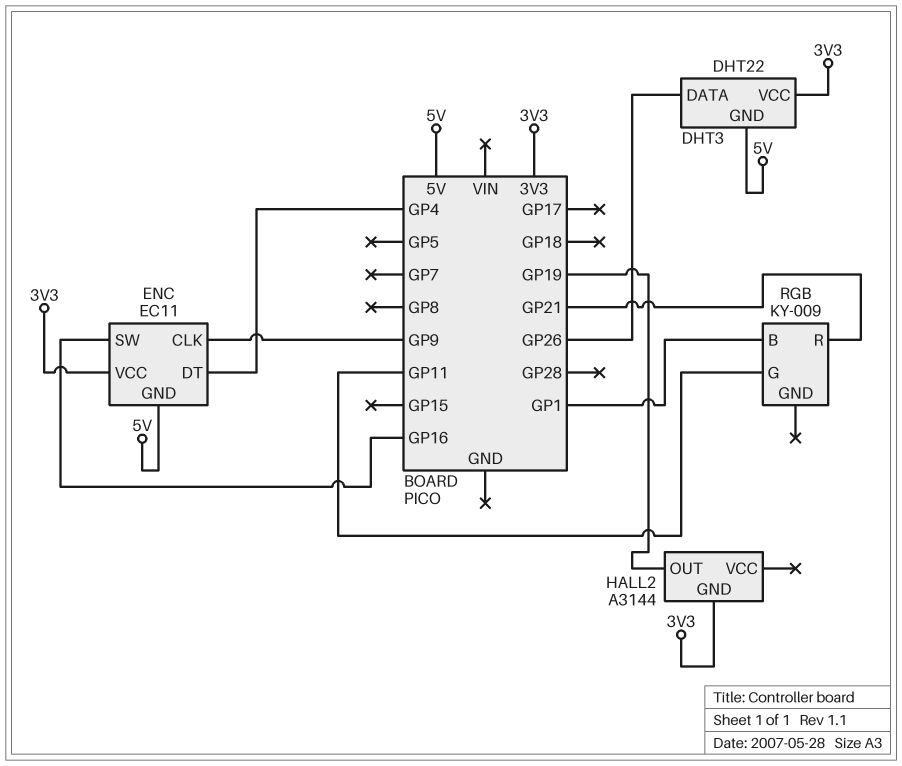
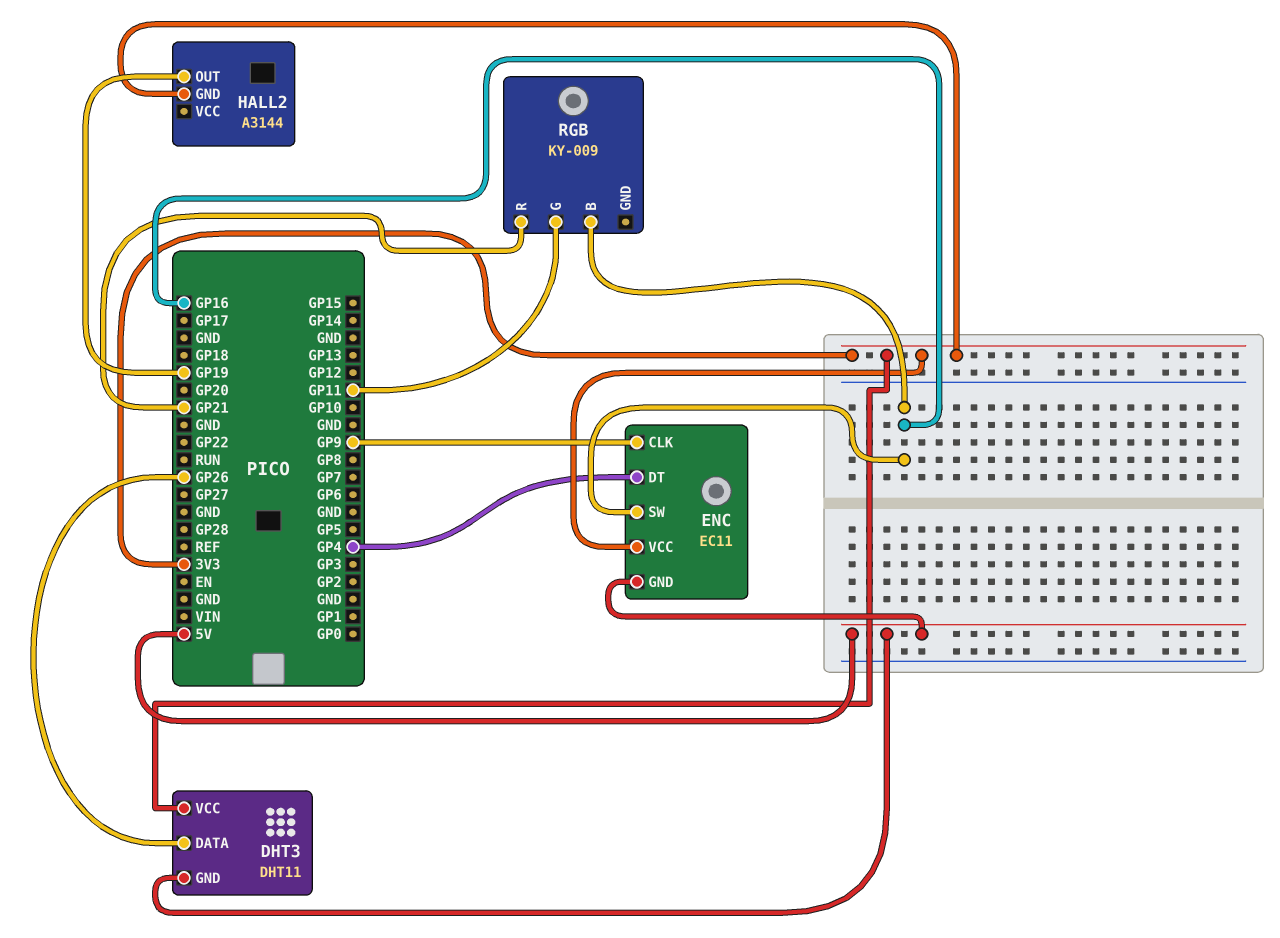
DHT3: DHT22 -> DHT11
RGB pin B: GP1 -> GP16

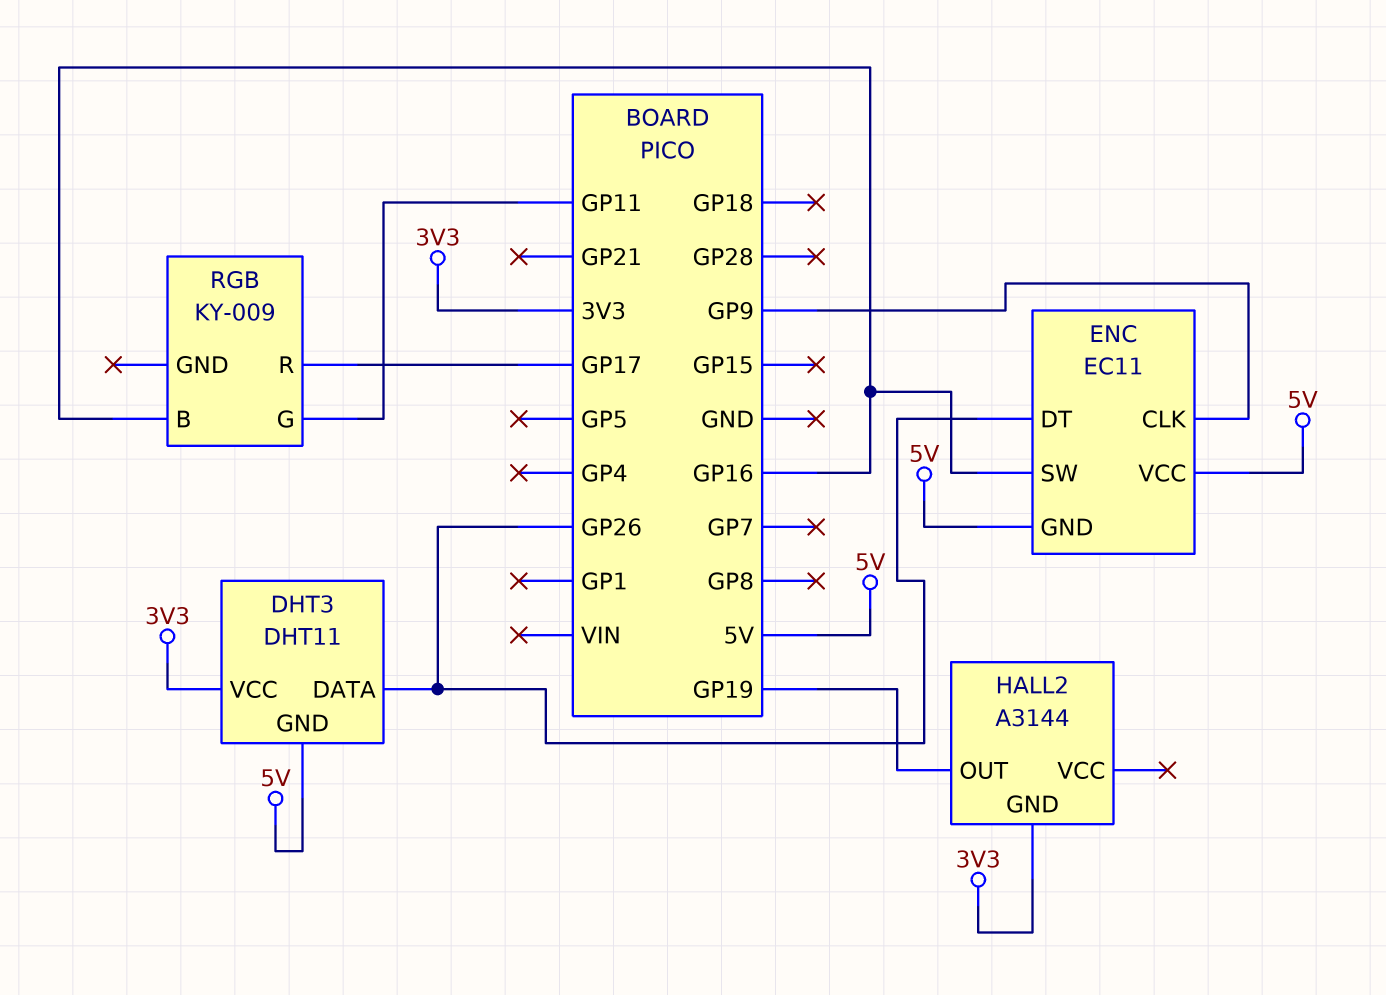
ENC pin DT: GP4 -> GP26
ENC pin VCC: 3V3 -> 5V
RGB pin R: GP21 -> GP17

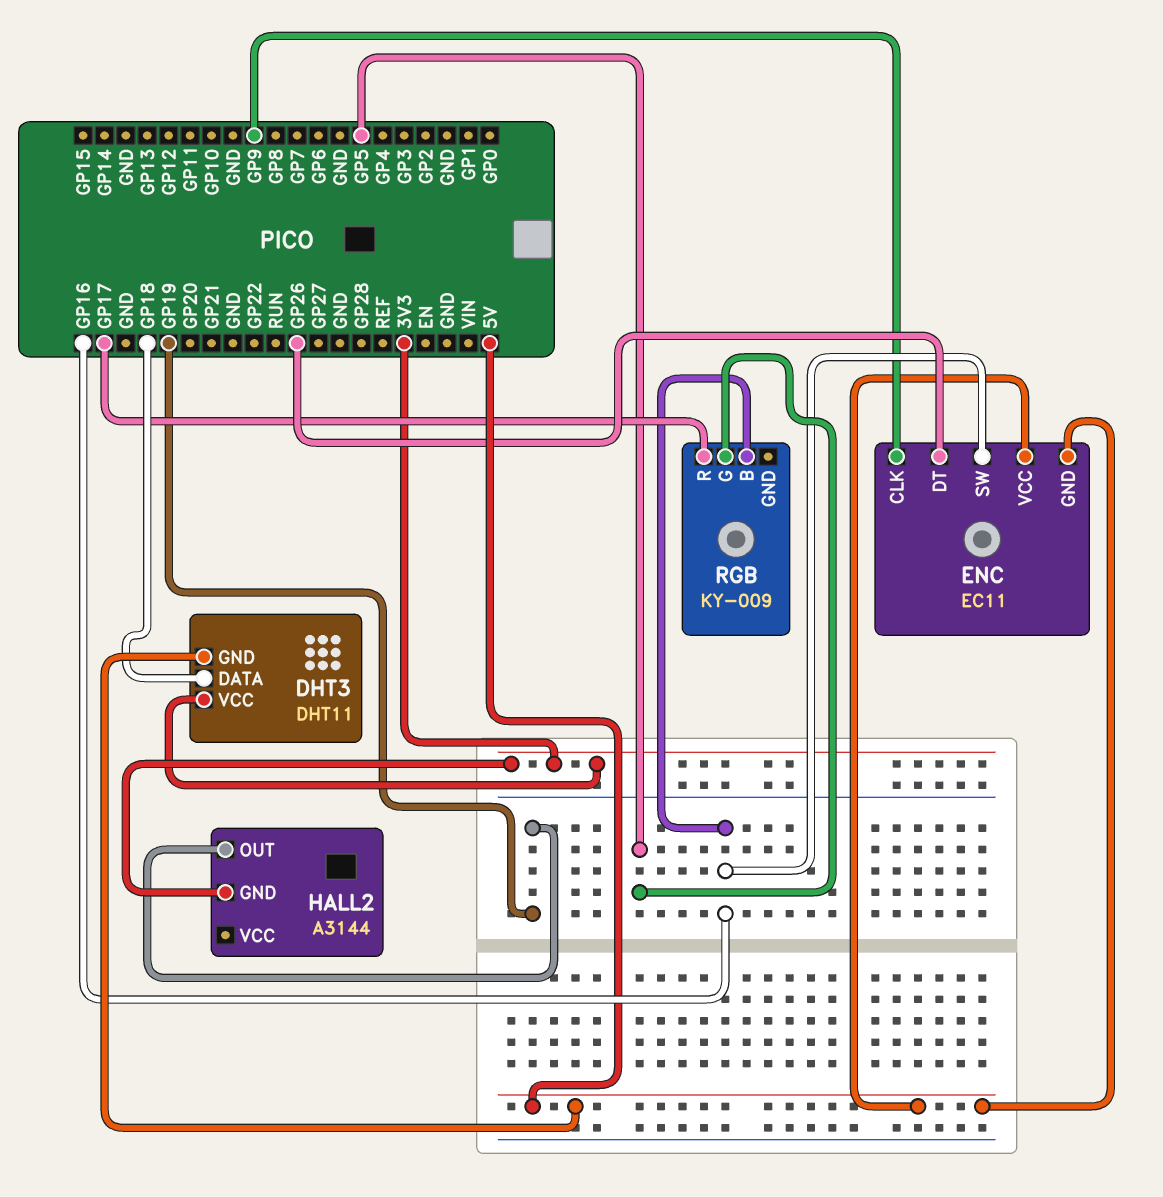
DHT3 pin DATA: GP26 -> GP18
RGB pin G: GP11 -> GP5

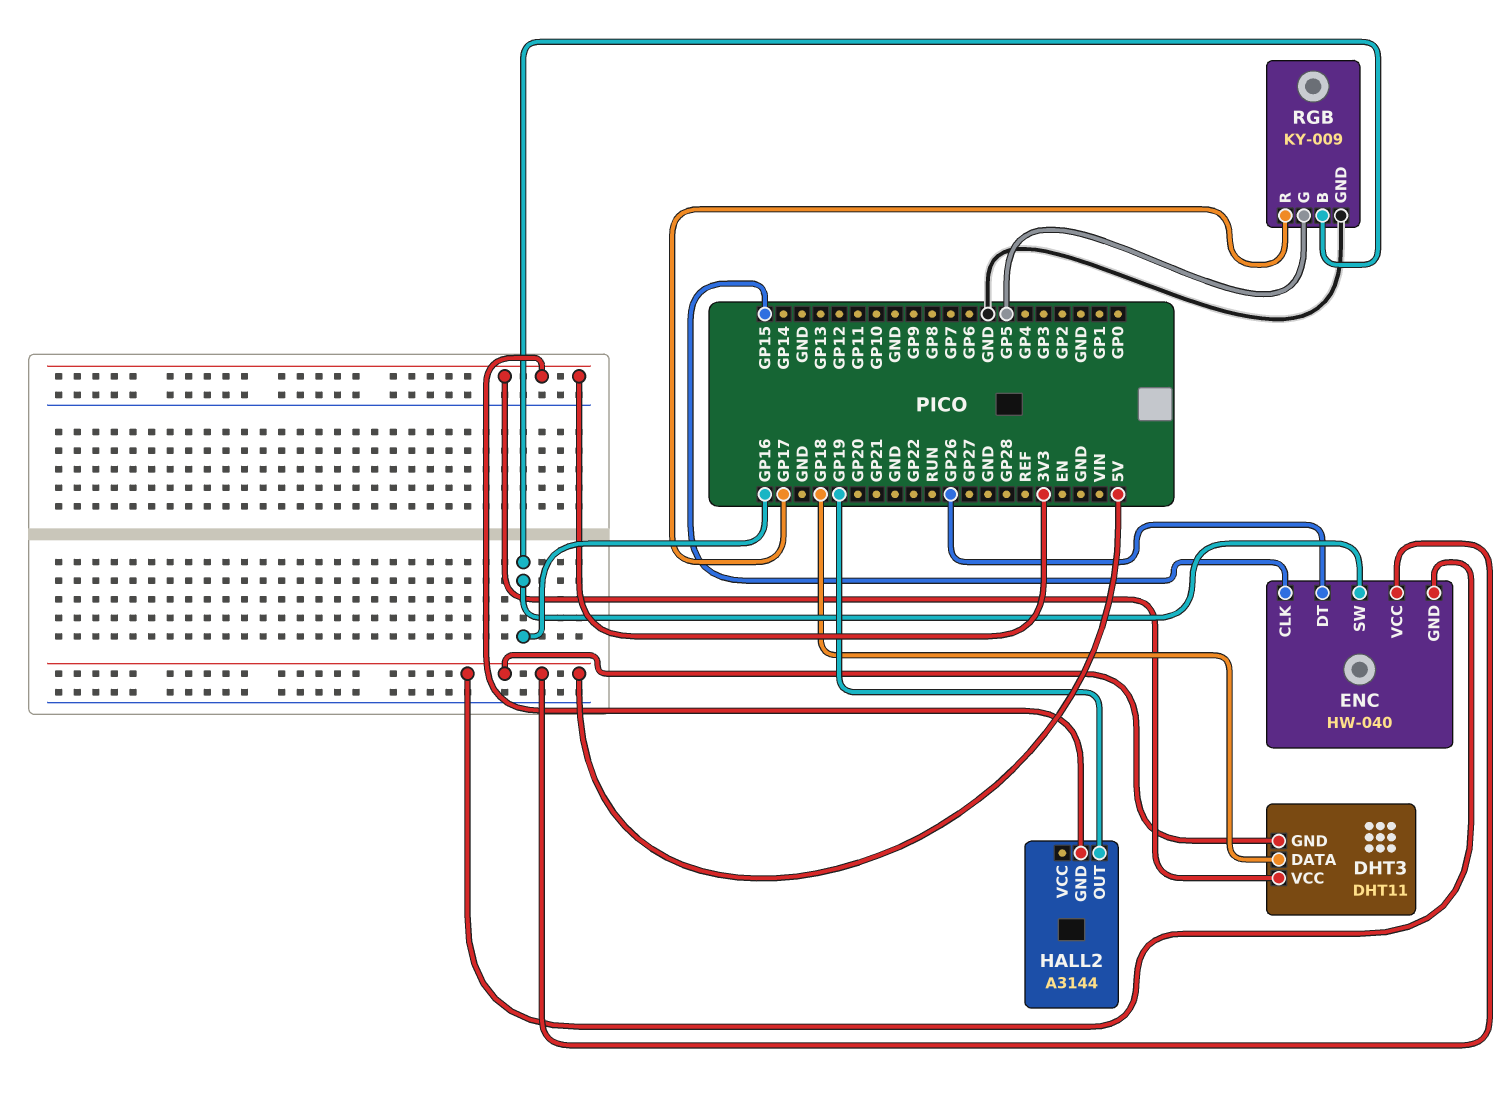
ENC: EC11 -> HW-040
ENC pin CLK: GP9 -> GP15
RGB pin GND: none -> GND

